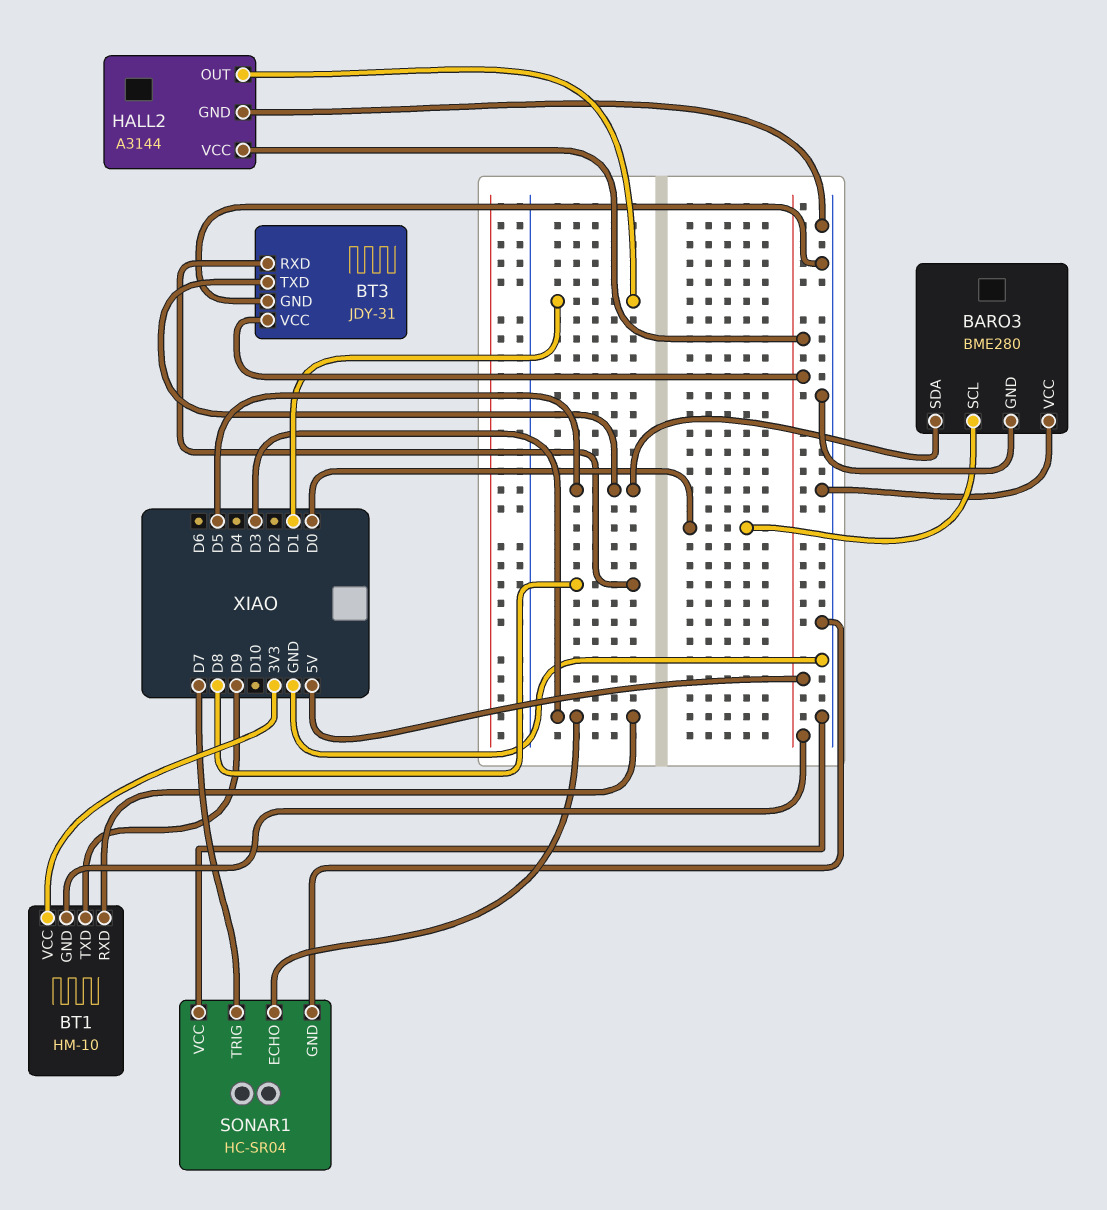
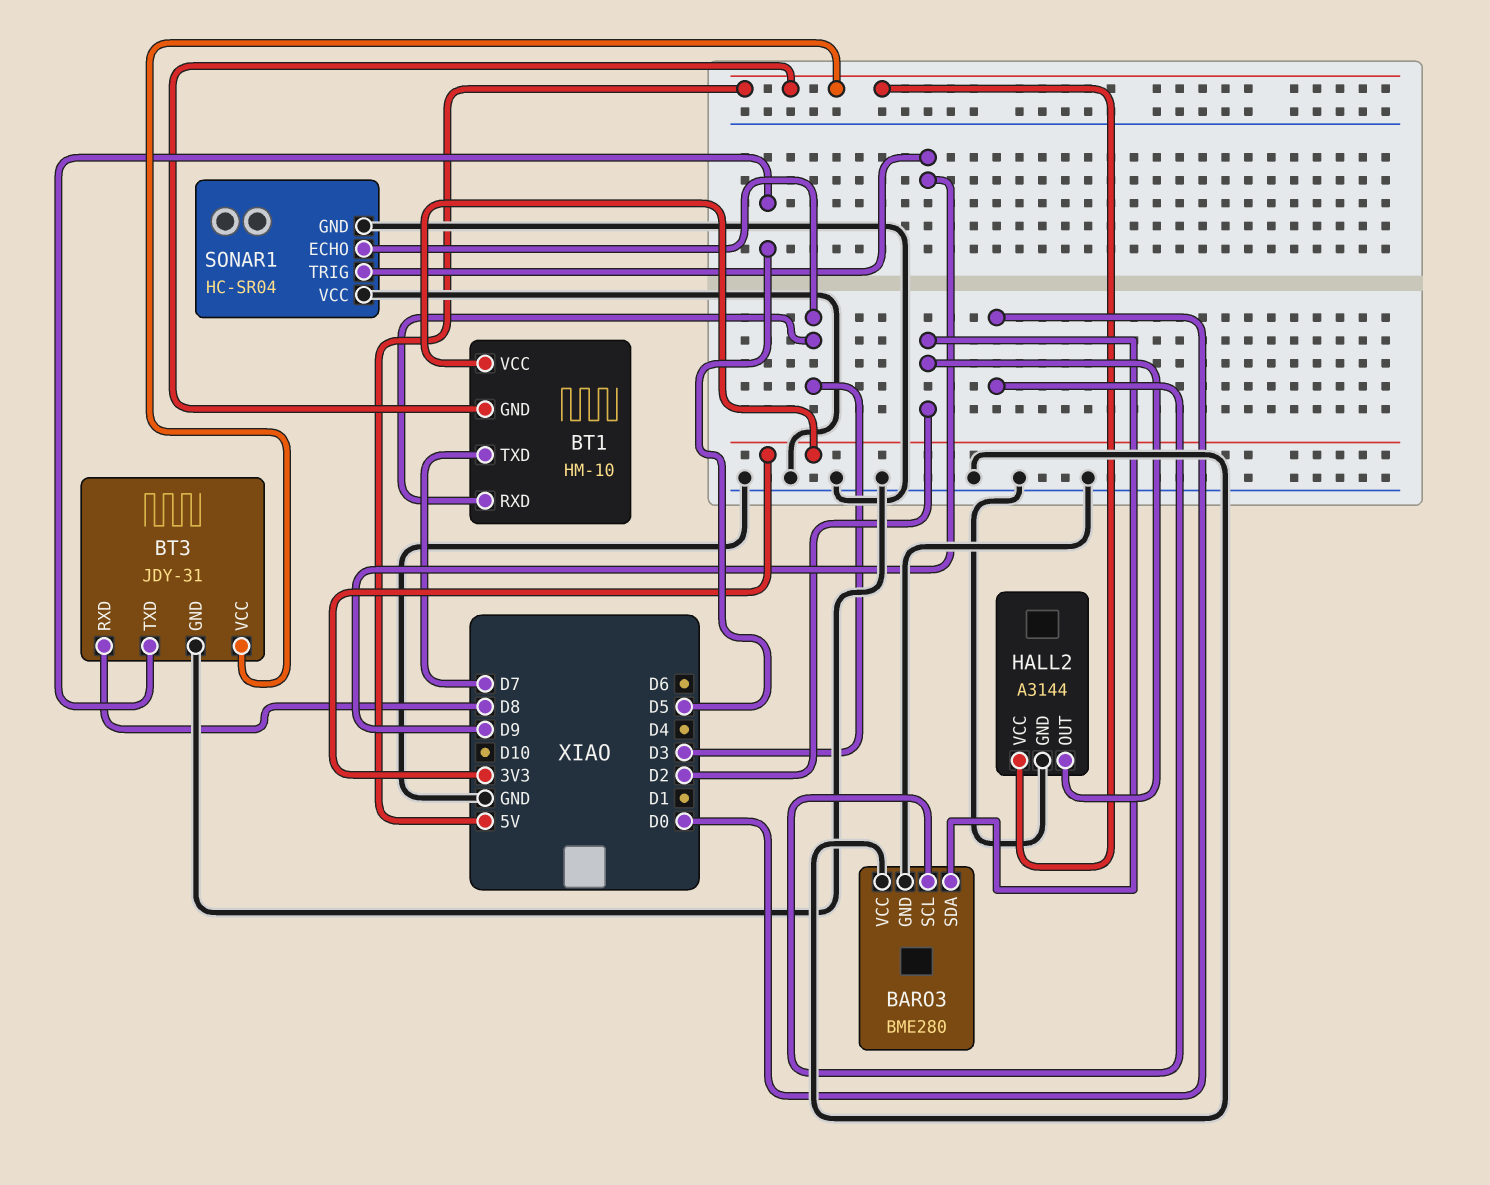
BARO3 pin SDA: D5 -> D2
BT1 pin TXD: D9 -> D7
HALL2 pin OUT: D1 -> D2
SONAR1 pin TRIG: D7 -> D9

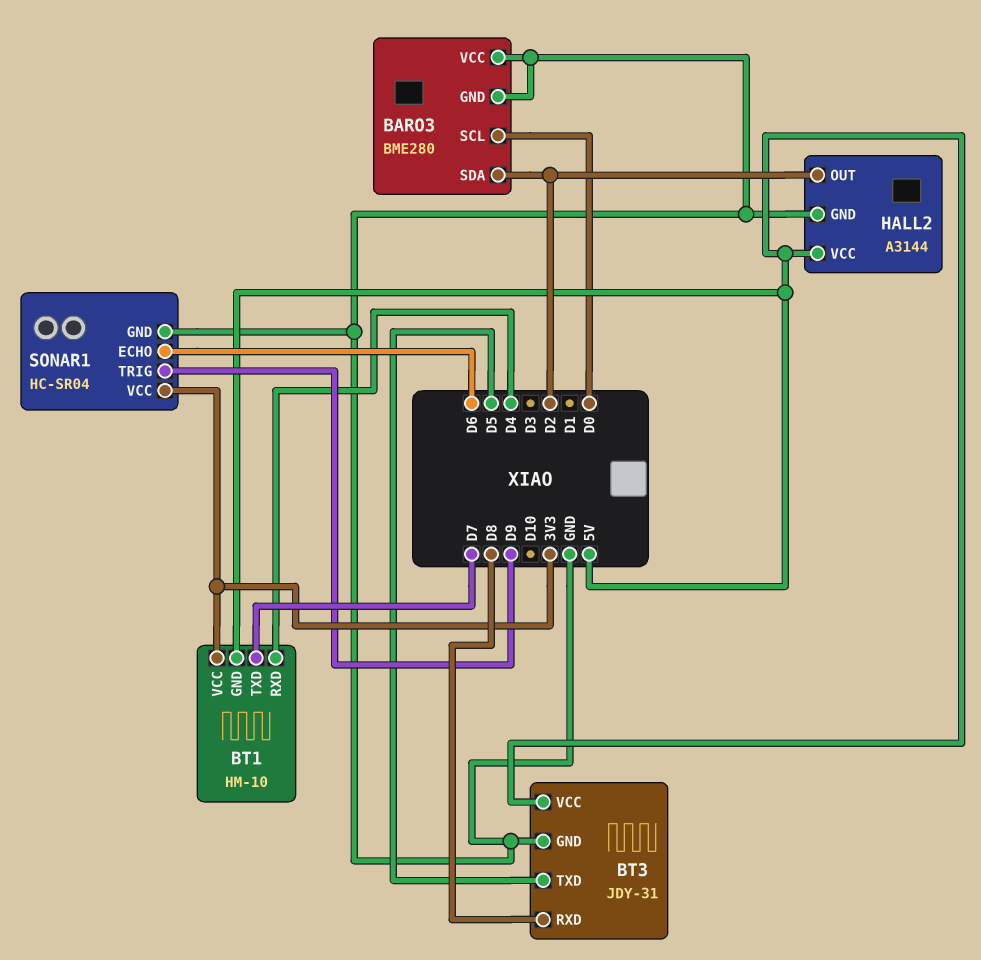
BT1 pin RXD: D3 -> D4
SONAR1 pin ECHO: D3 -> D6
SONAR1 pin VCC: GND -> 3V3

